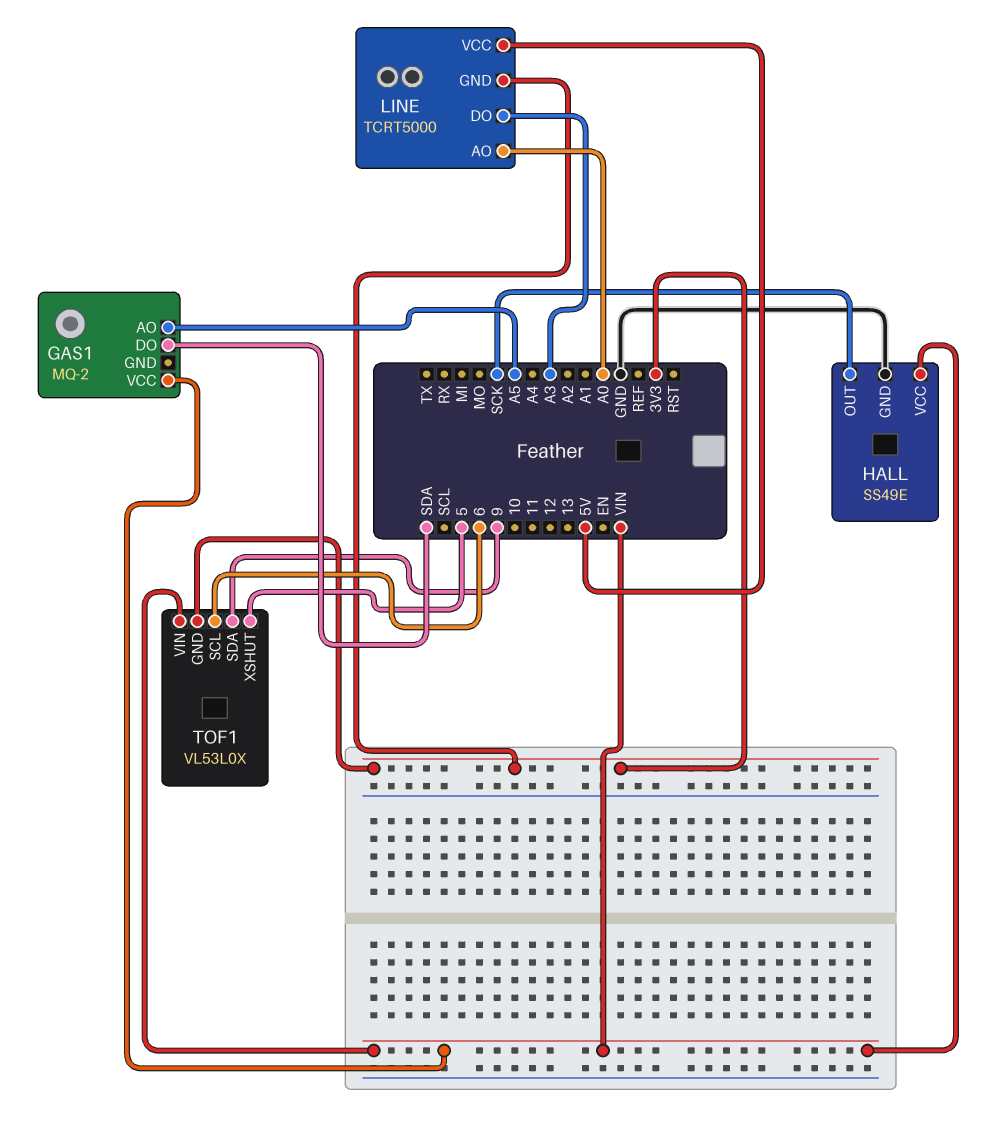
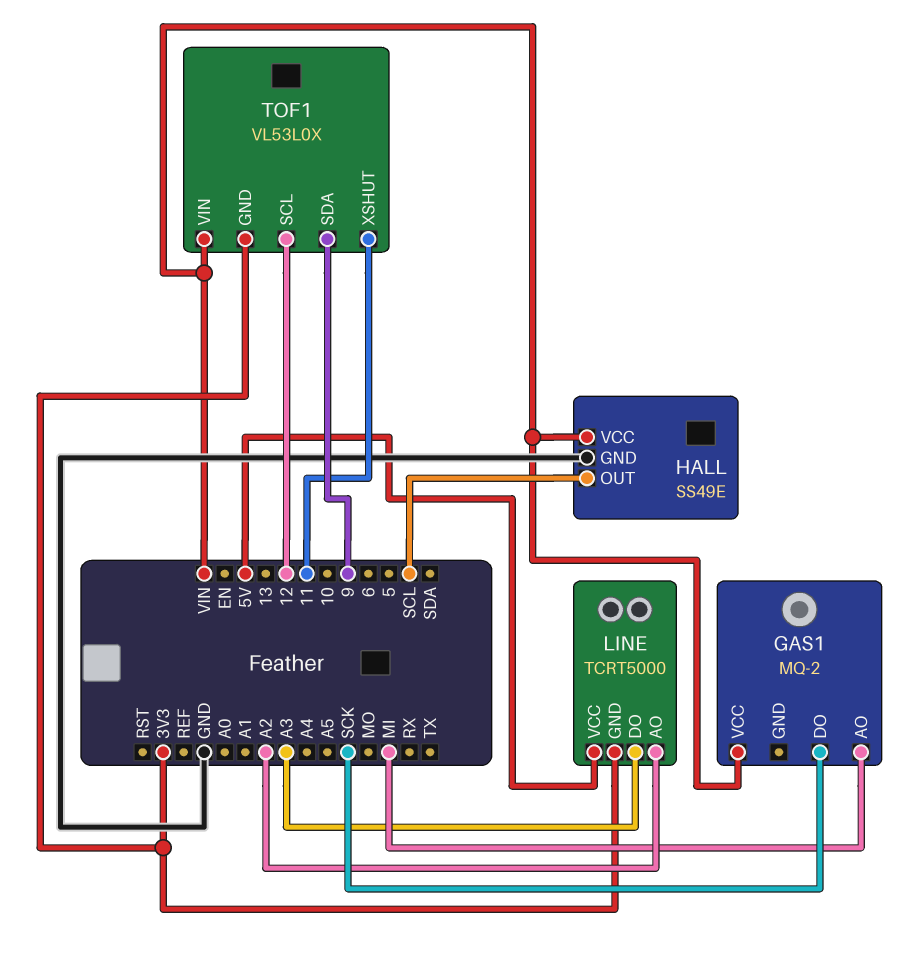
GAS1 pin AO: A5 -> MI
GAS1 pin DO: SDA -> SCK
HALL pin OUT: SCK -> SCL
LINE pin AO: A0 -> A2
TOF1 pin SCL: 6 -> 12
TOF1 pin XSHUT: 5 -> 11

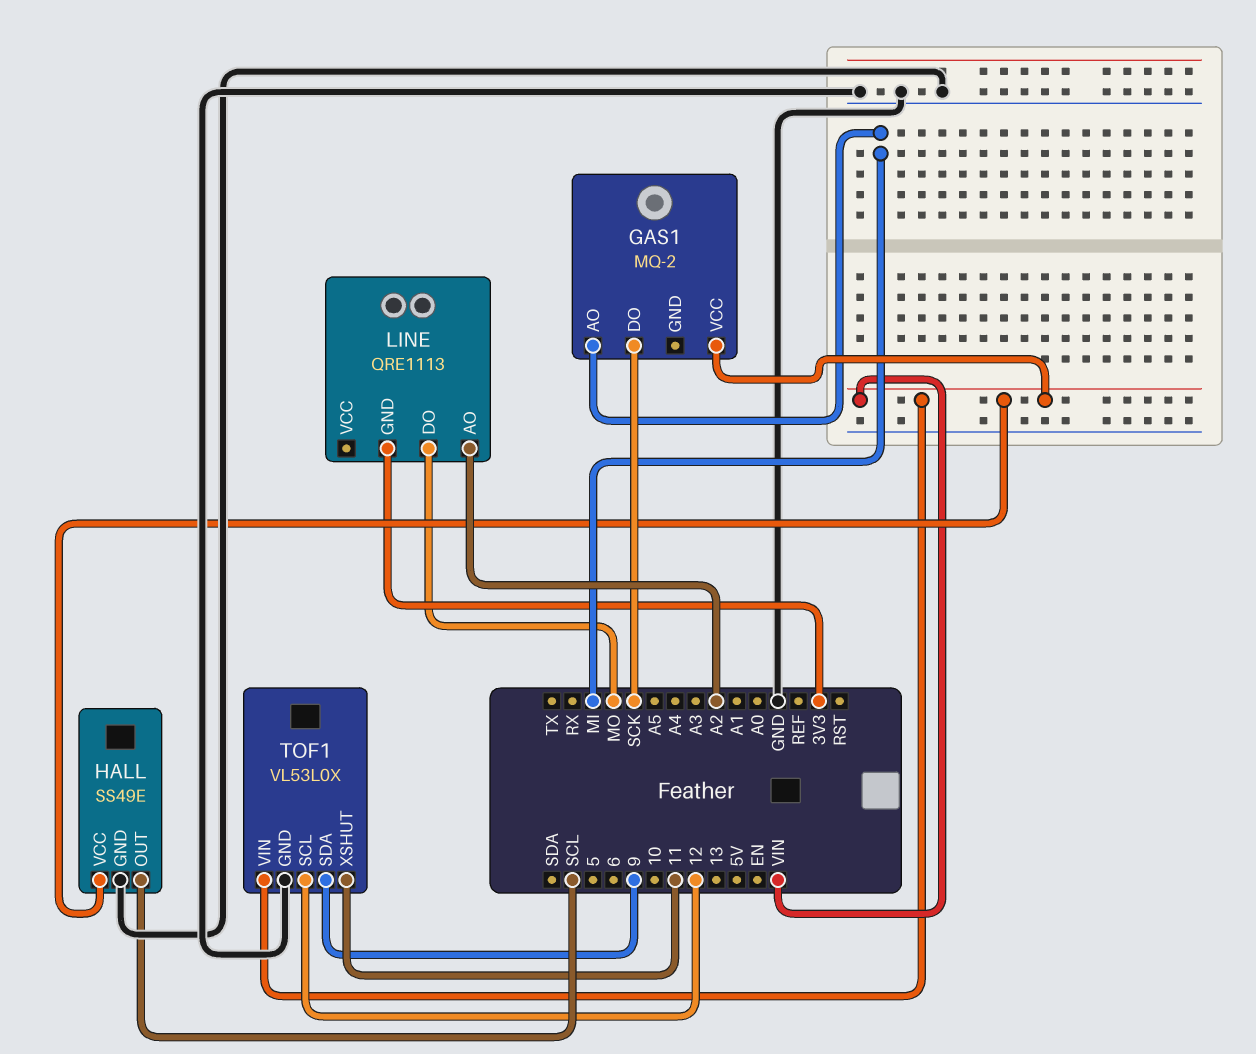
LINE: TCRT5000 -> QRE1113
LINE pin DO: A3 -> MO
LINE pin VCC: 5V -> none
TOF1 pin GND: 3V3 -> GND

